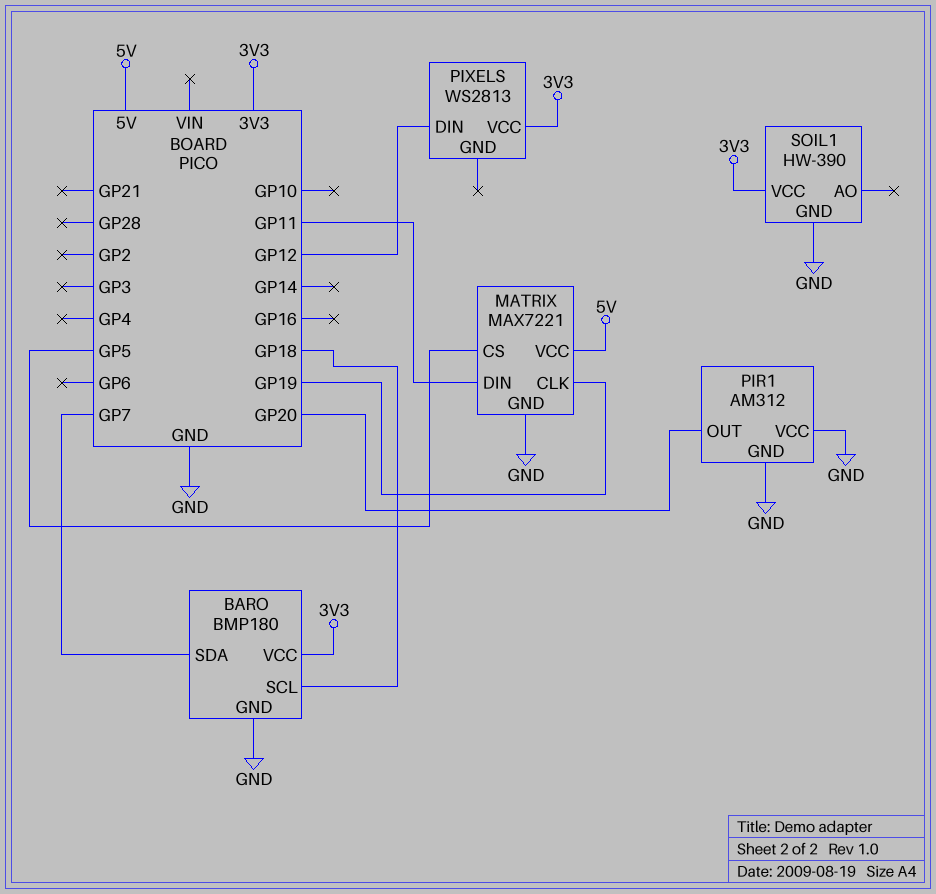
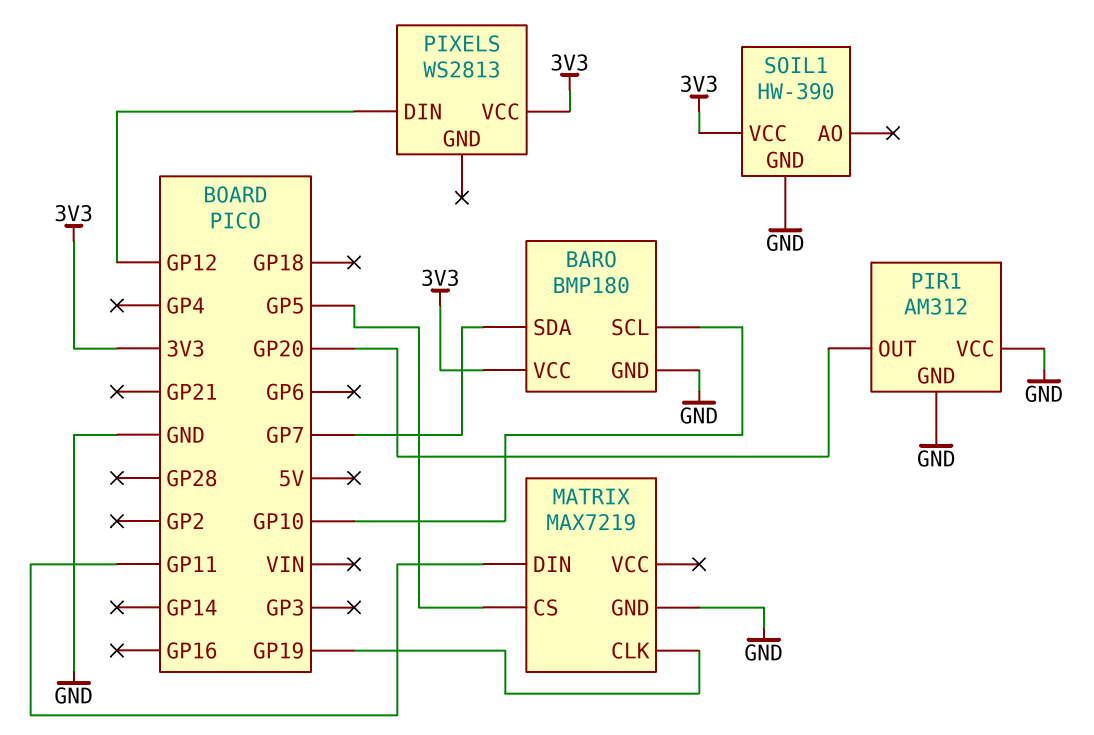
BARO pin SCL: GP18 -> GP10
MATRIX: MAX7221 -> MAX7219
MATRIX pin VCC: 5V -> none

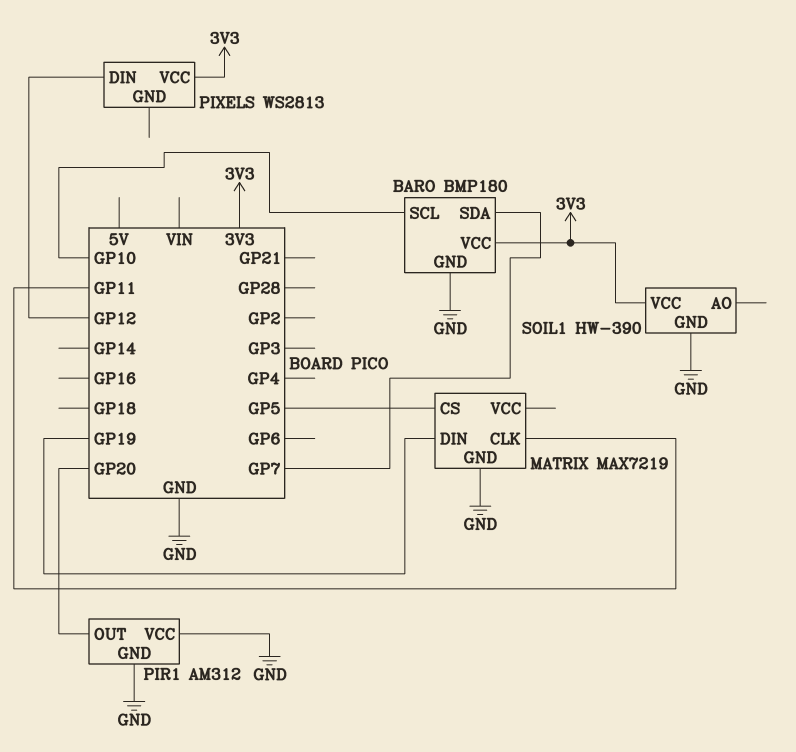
MATRIX pin CLK: GP19 -> GP11
MATRIX pin DIN: GP11 -> GP19

